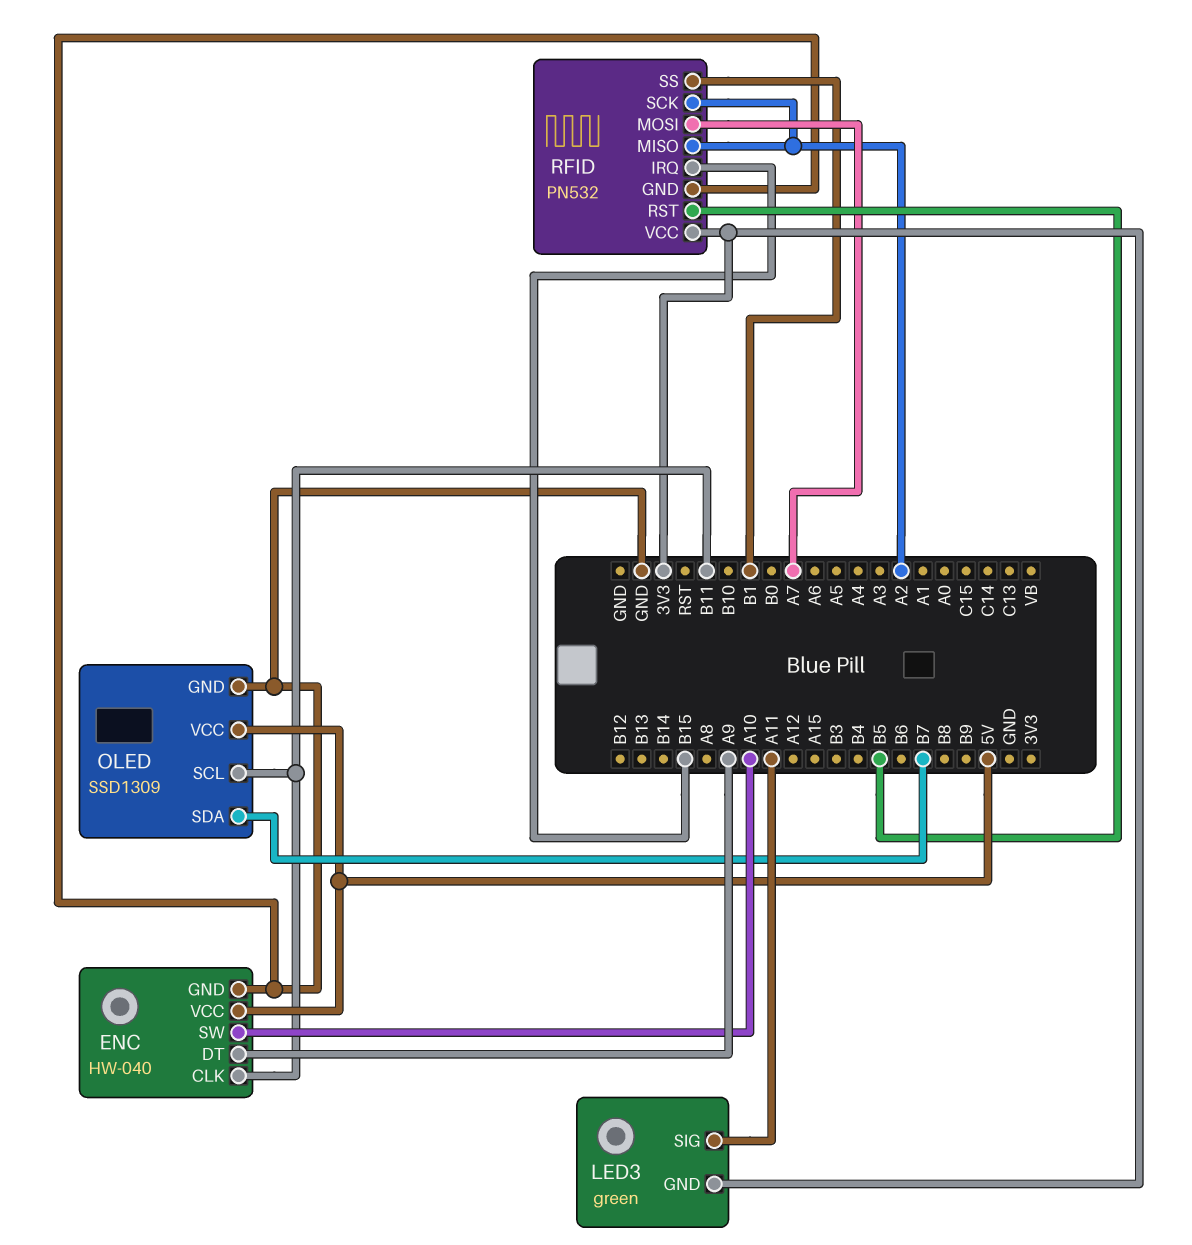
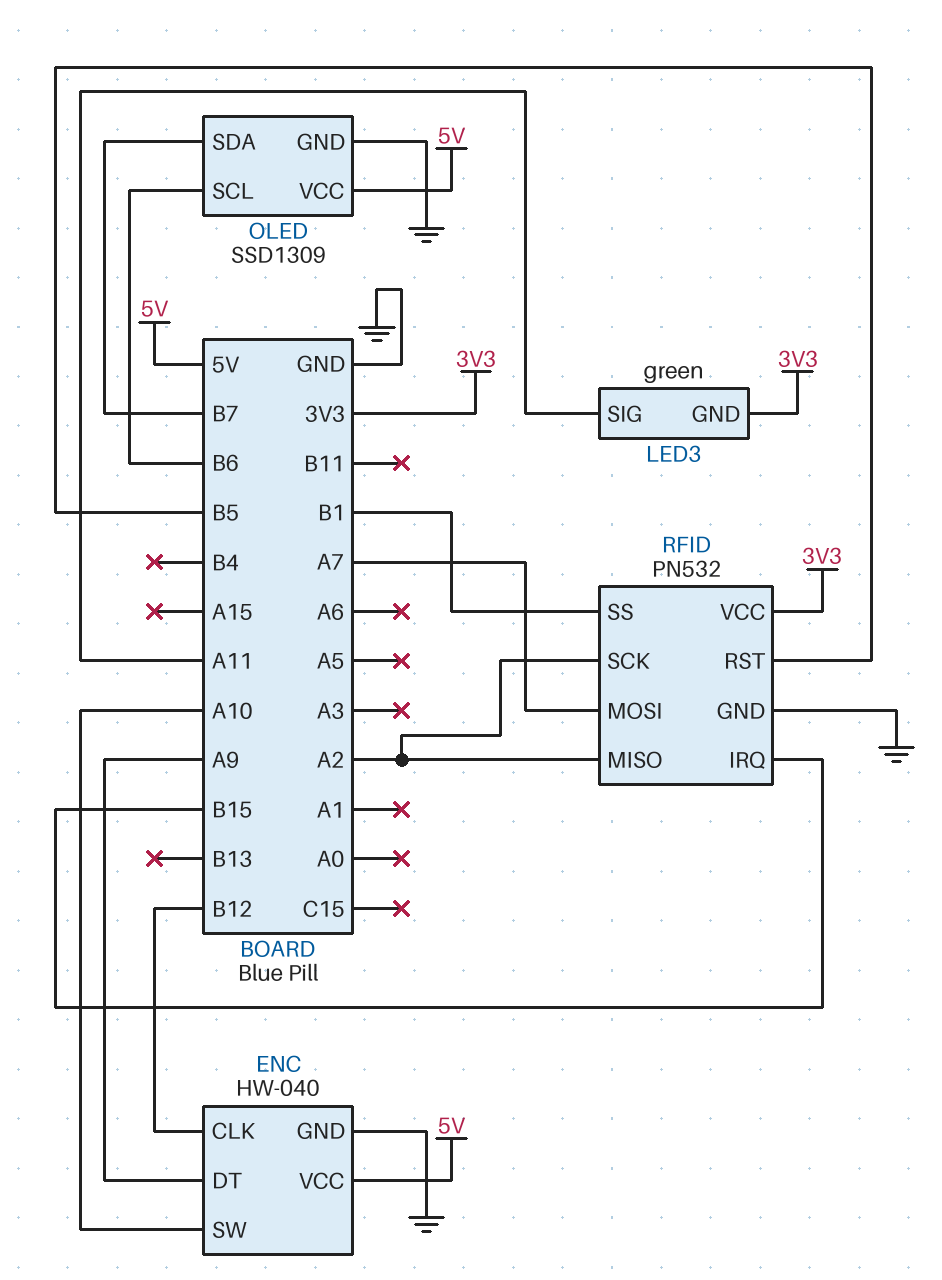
ENC pin CLK: B11 -> B12
OLED pin SCL: B11 -> B6

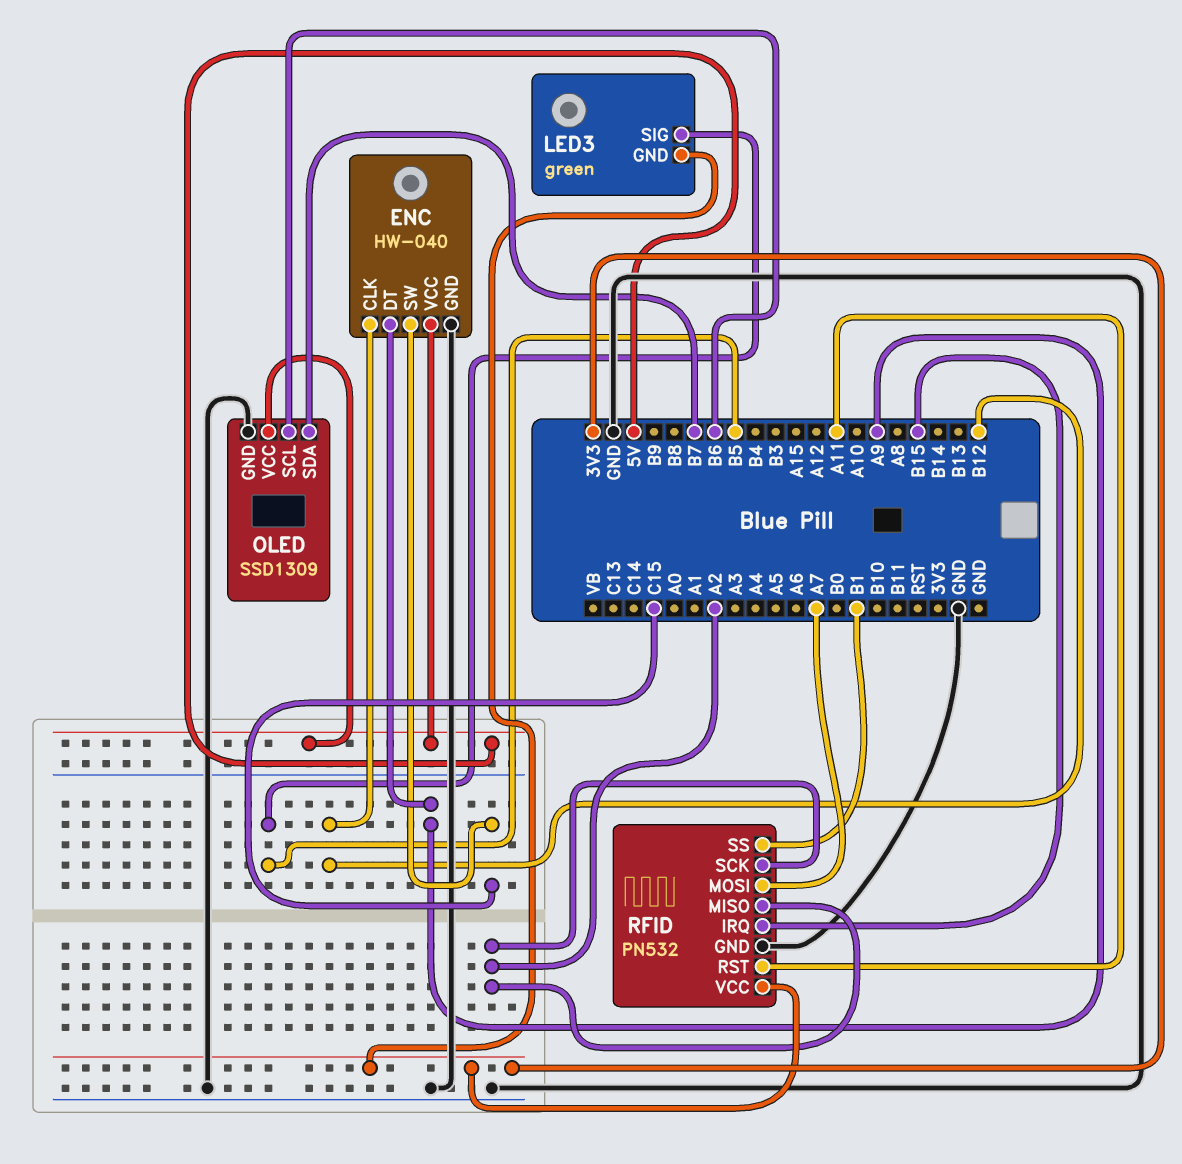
ENC pin SW: A10 -> C15
LED3 pin SIG: A11 -> B5
RFID pin RST: B5 -> A11

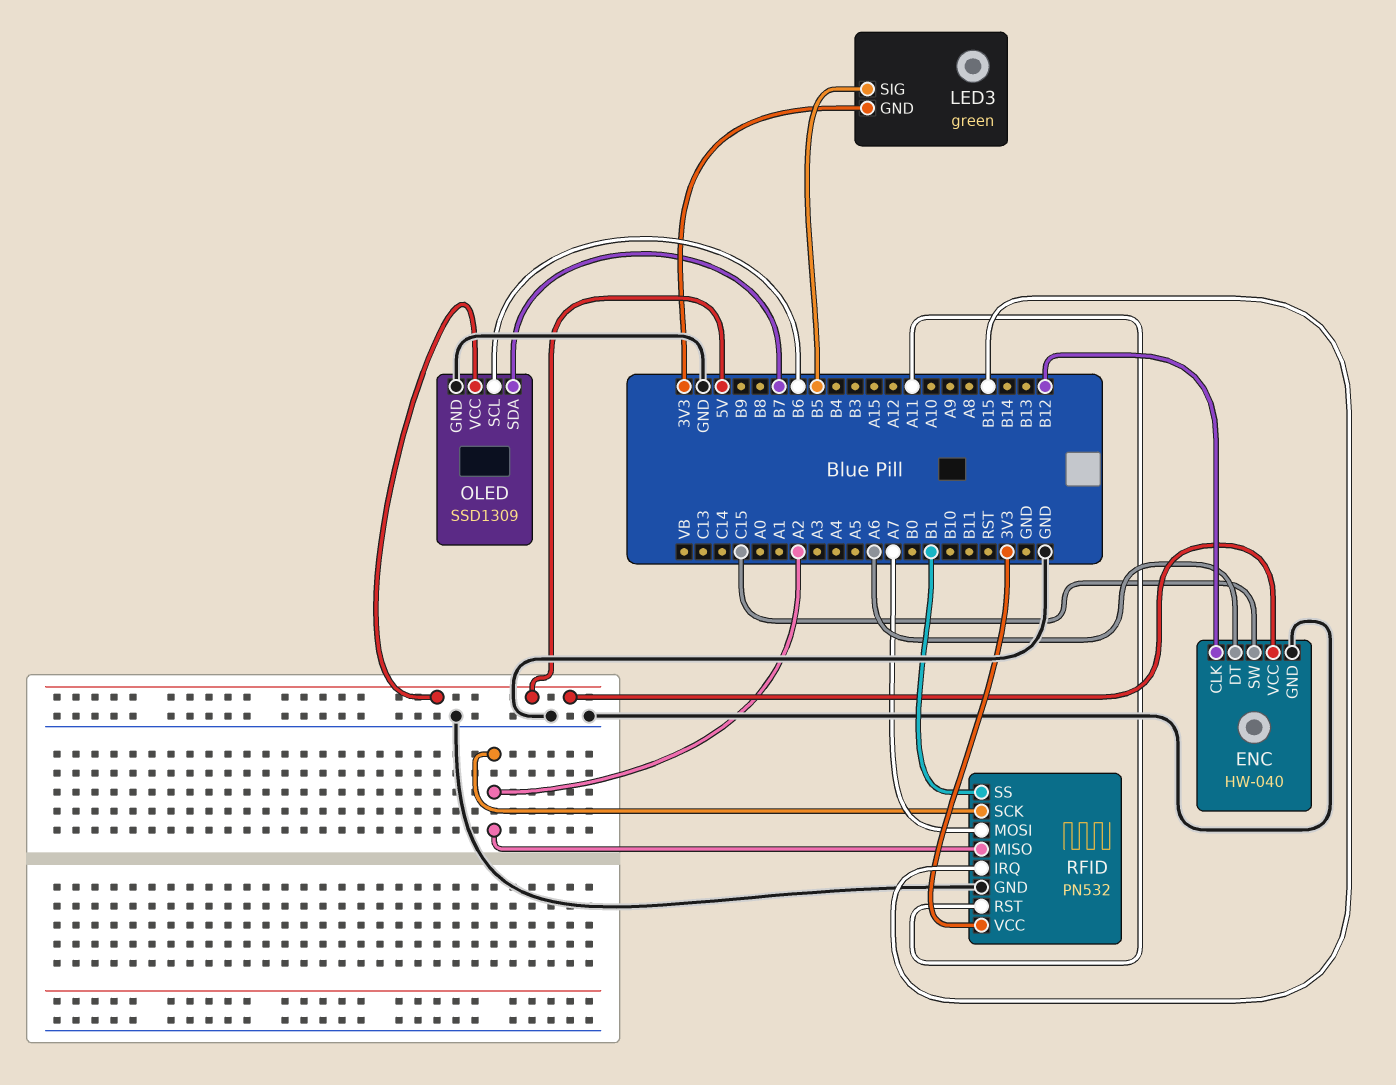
ENC pin DT: A9 -> A6

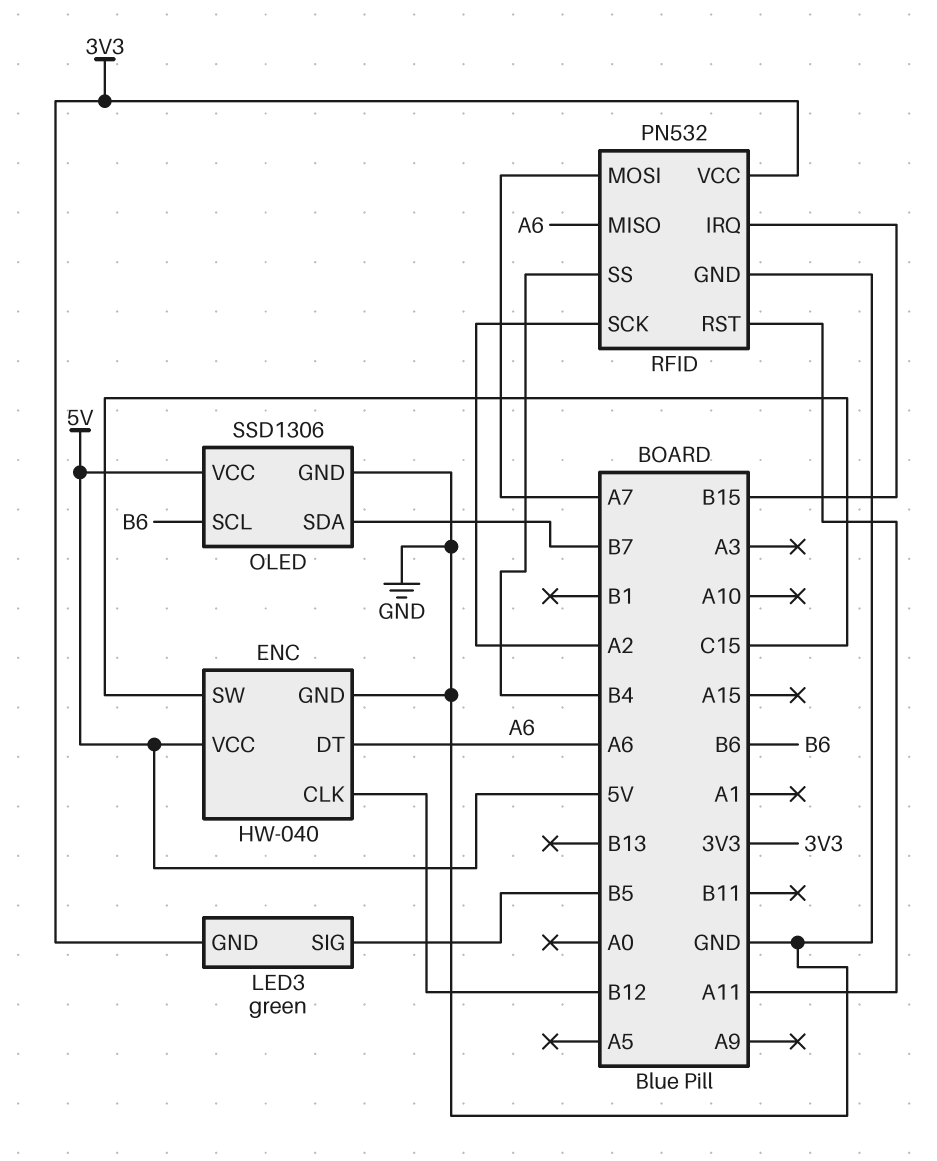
OLED: SSD1309 -> SSD1306
RFID pin MISO: A2 -> A6
RFID pin SS: B1 -> B4

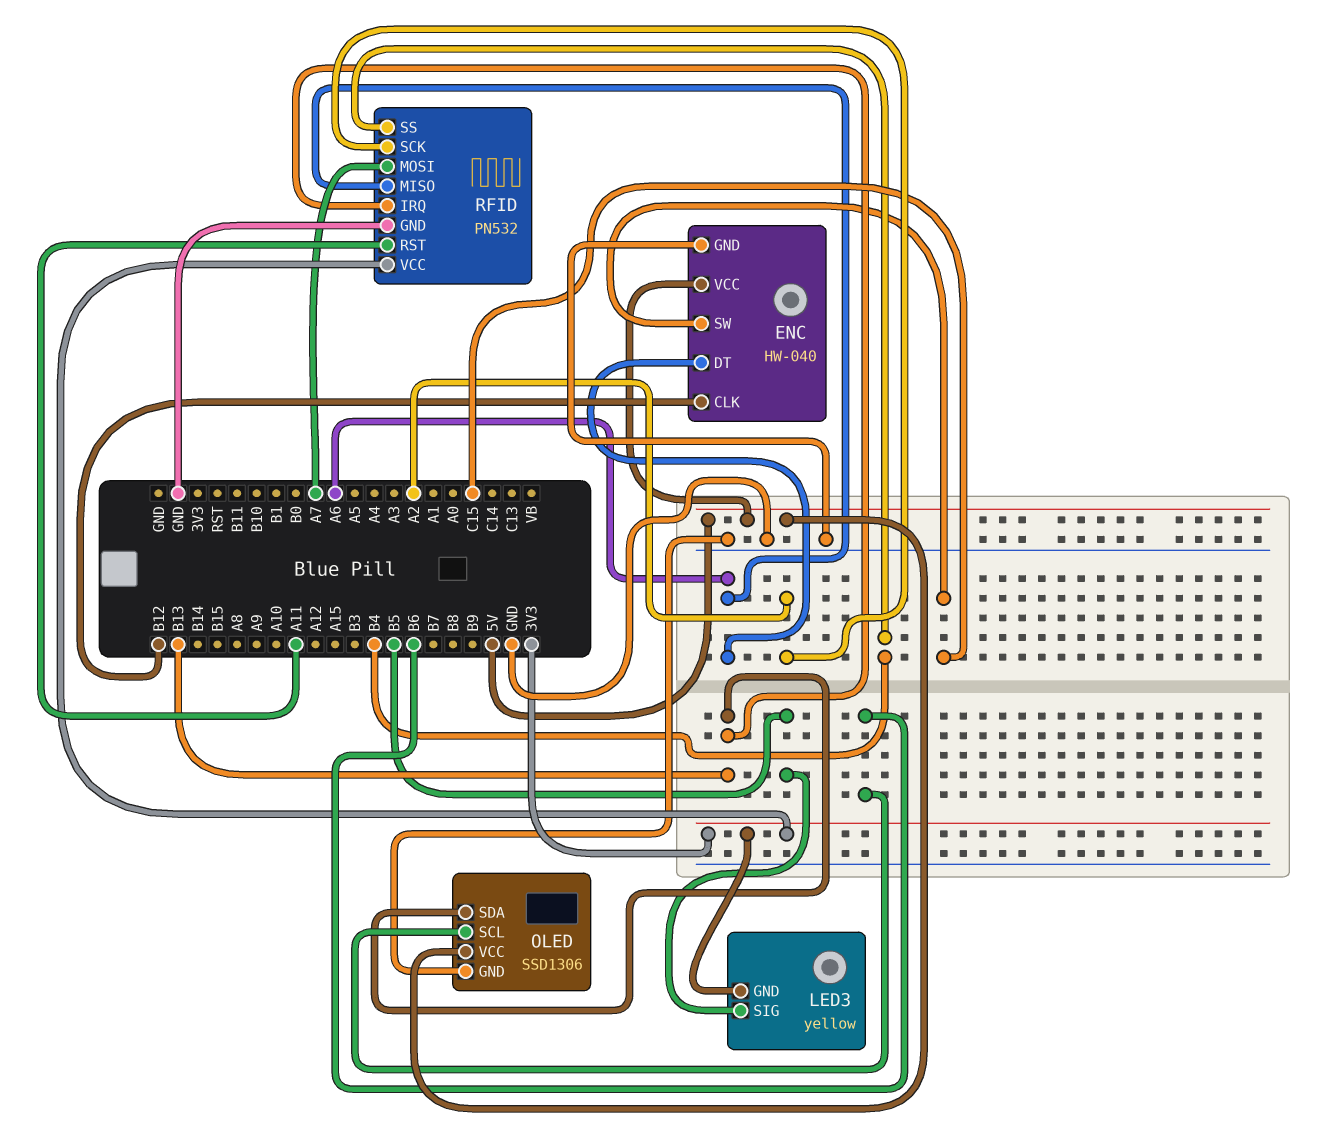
LED3: green -> yellow
OLED pin SDA: B7 -> B13
RFID pin IRQ: B15 -> B13

